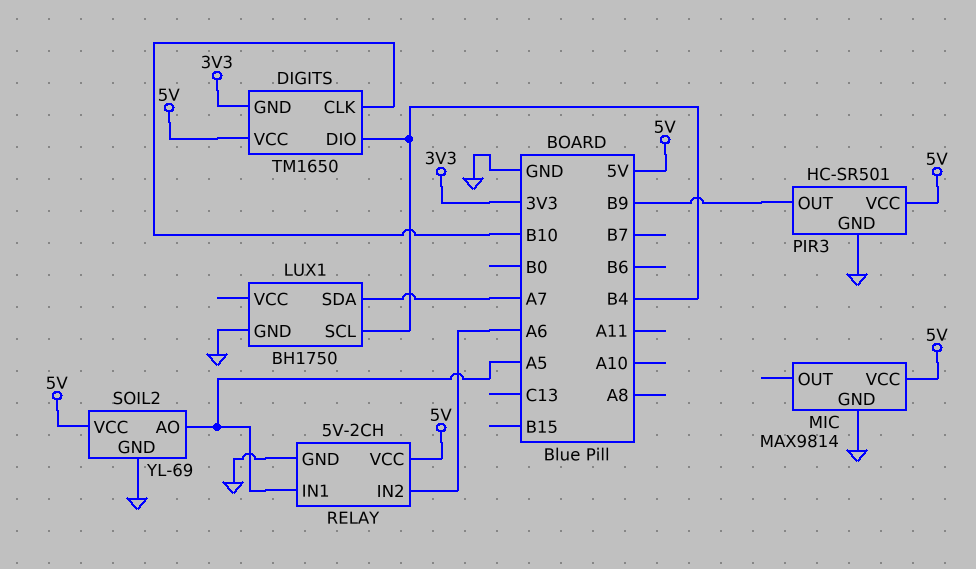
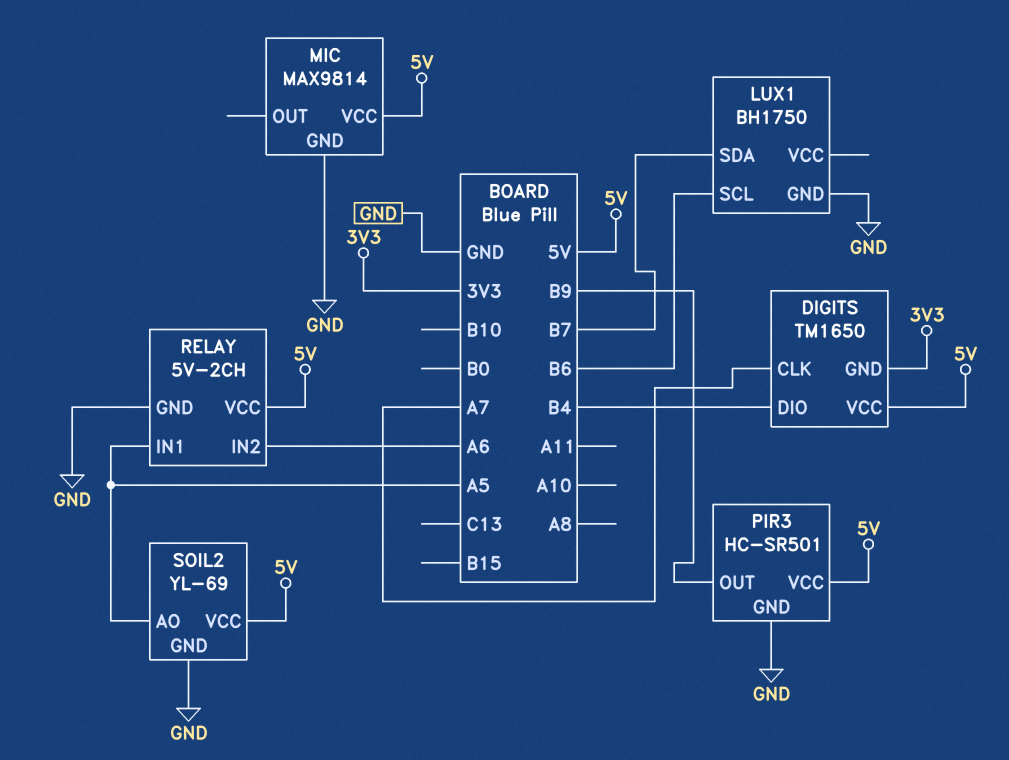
DIGITS pin CLK: B10 -> A7
LUX1 pin SCL: B4 -> B6
LUX1 pin SDA: A7 -> B7

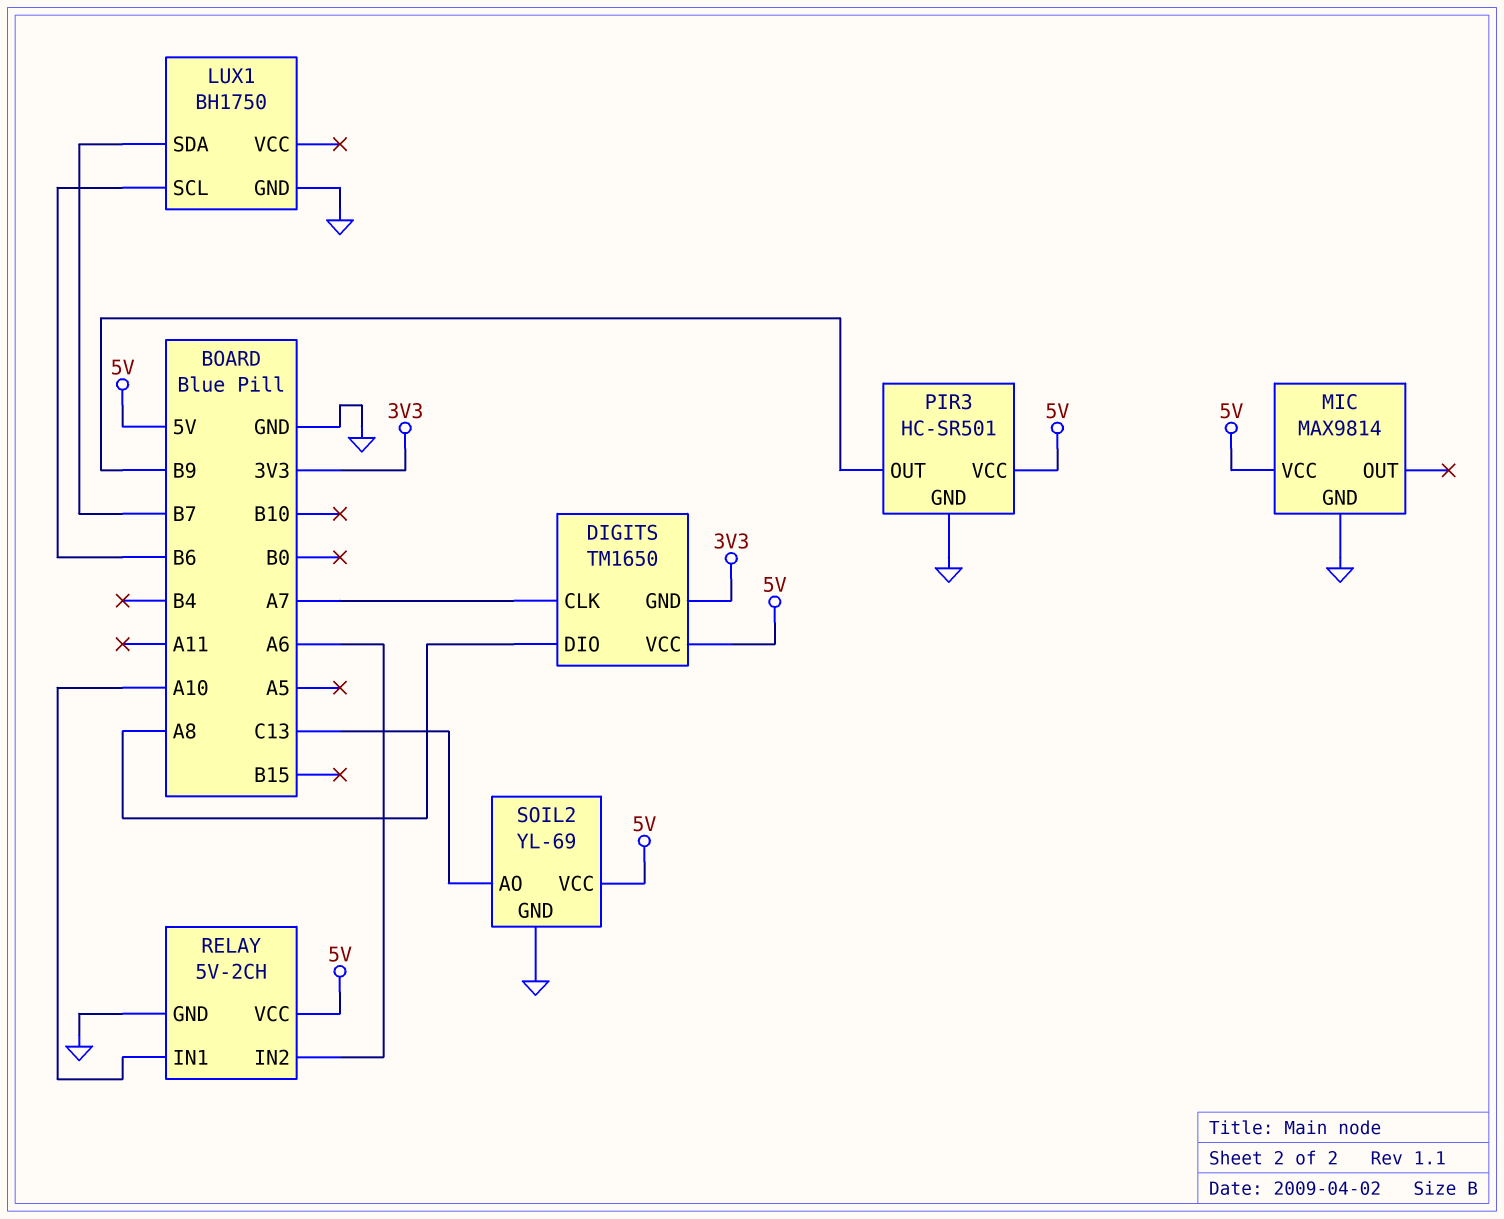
DIGITS pin DIO: B4 -> A8
RELAY pin IN1: A5 -> A10
SOIL2 pin AO: A5 -> C13

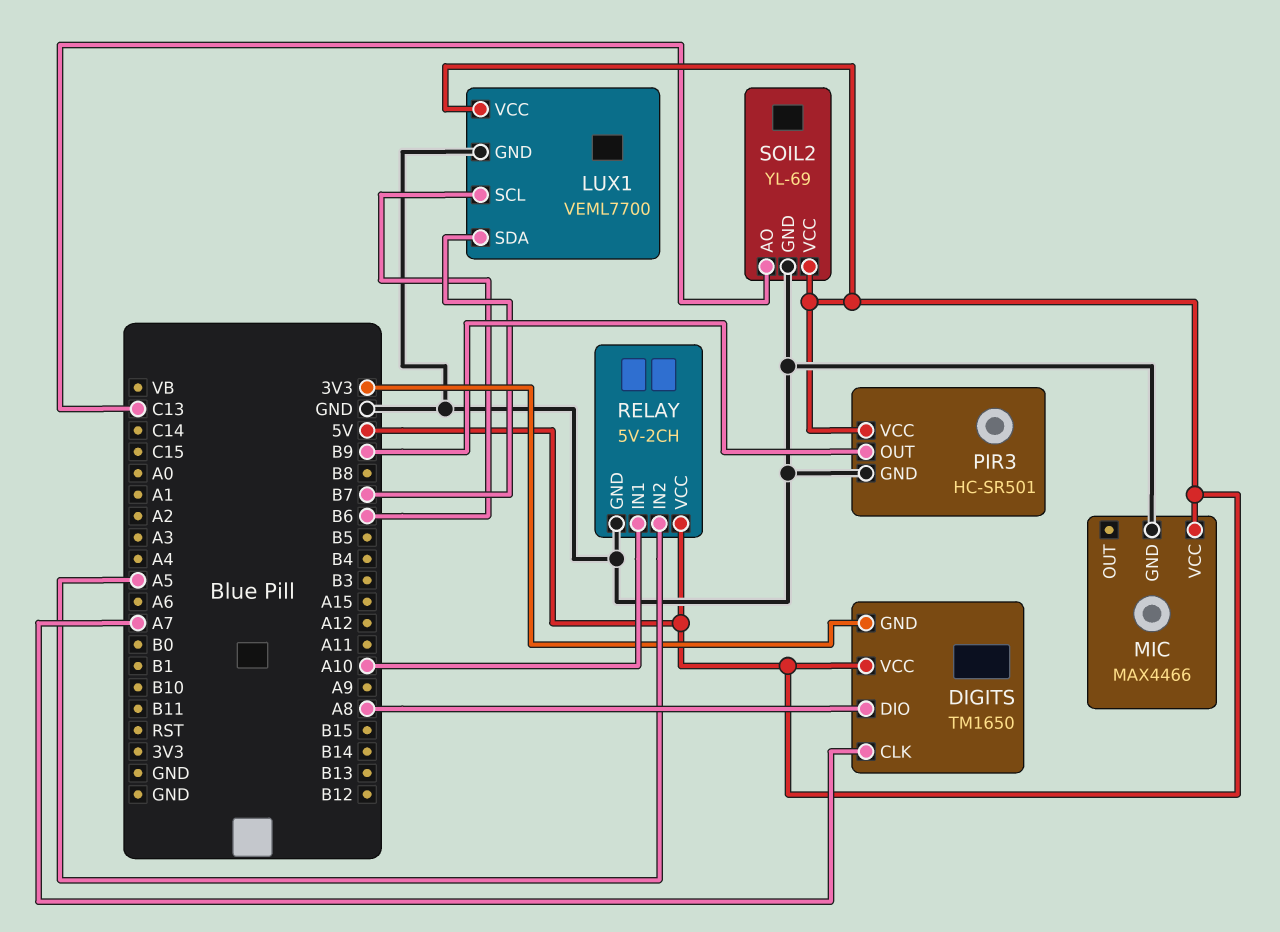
LUX1: BH1750 -> VEML7700
LUX1 pin VCC: none -> 5V
MIC: MAX9814 -> MAX4466
RELAY pin IN2: A6 -> A5

